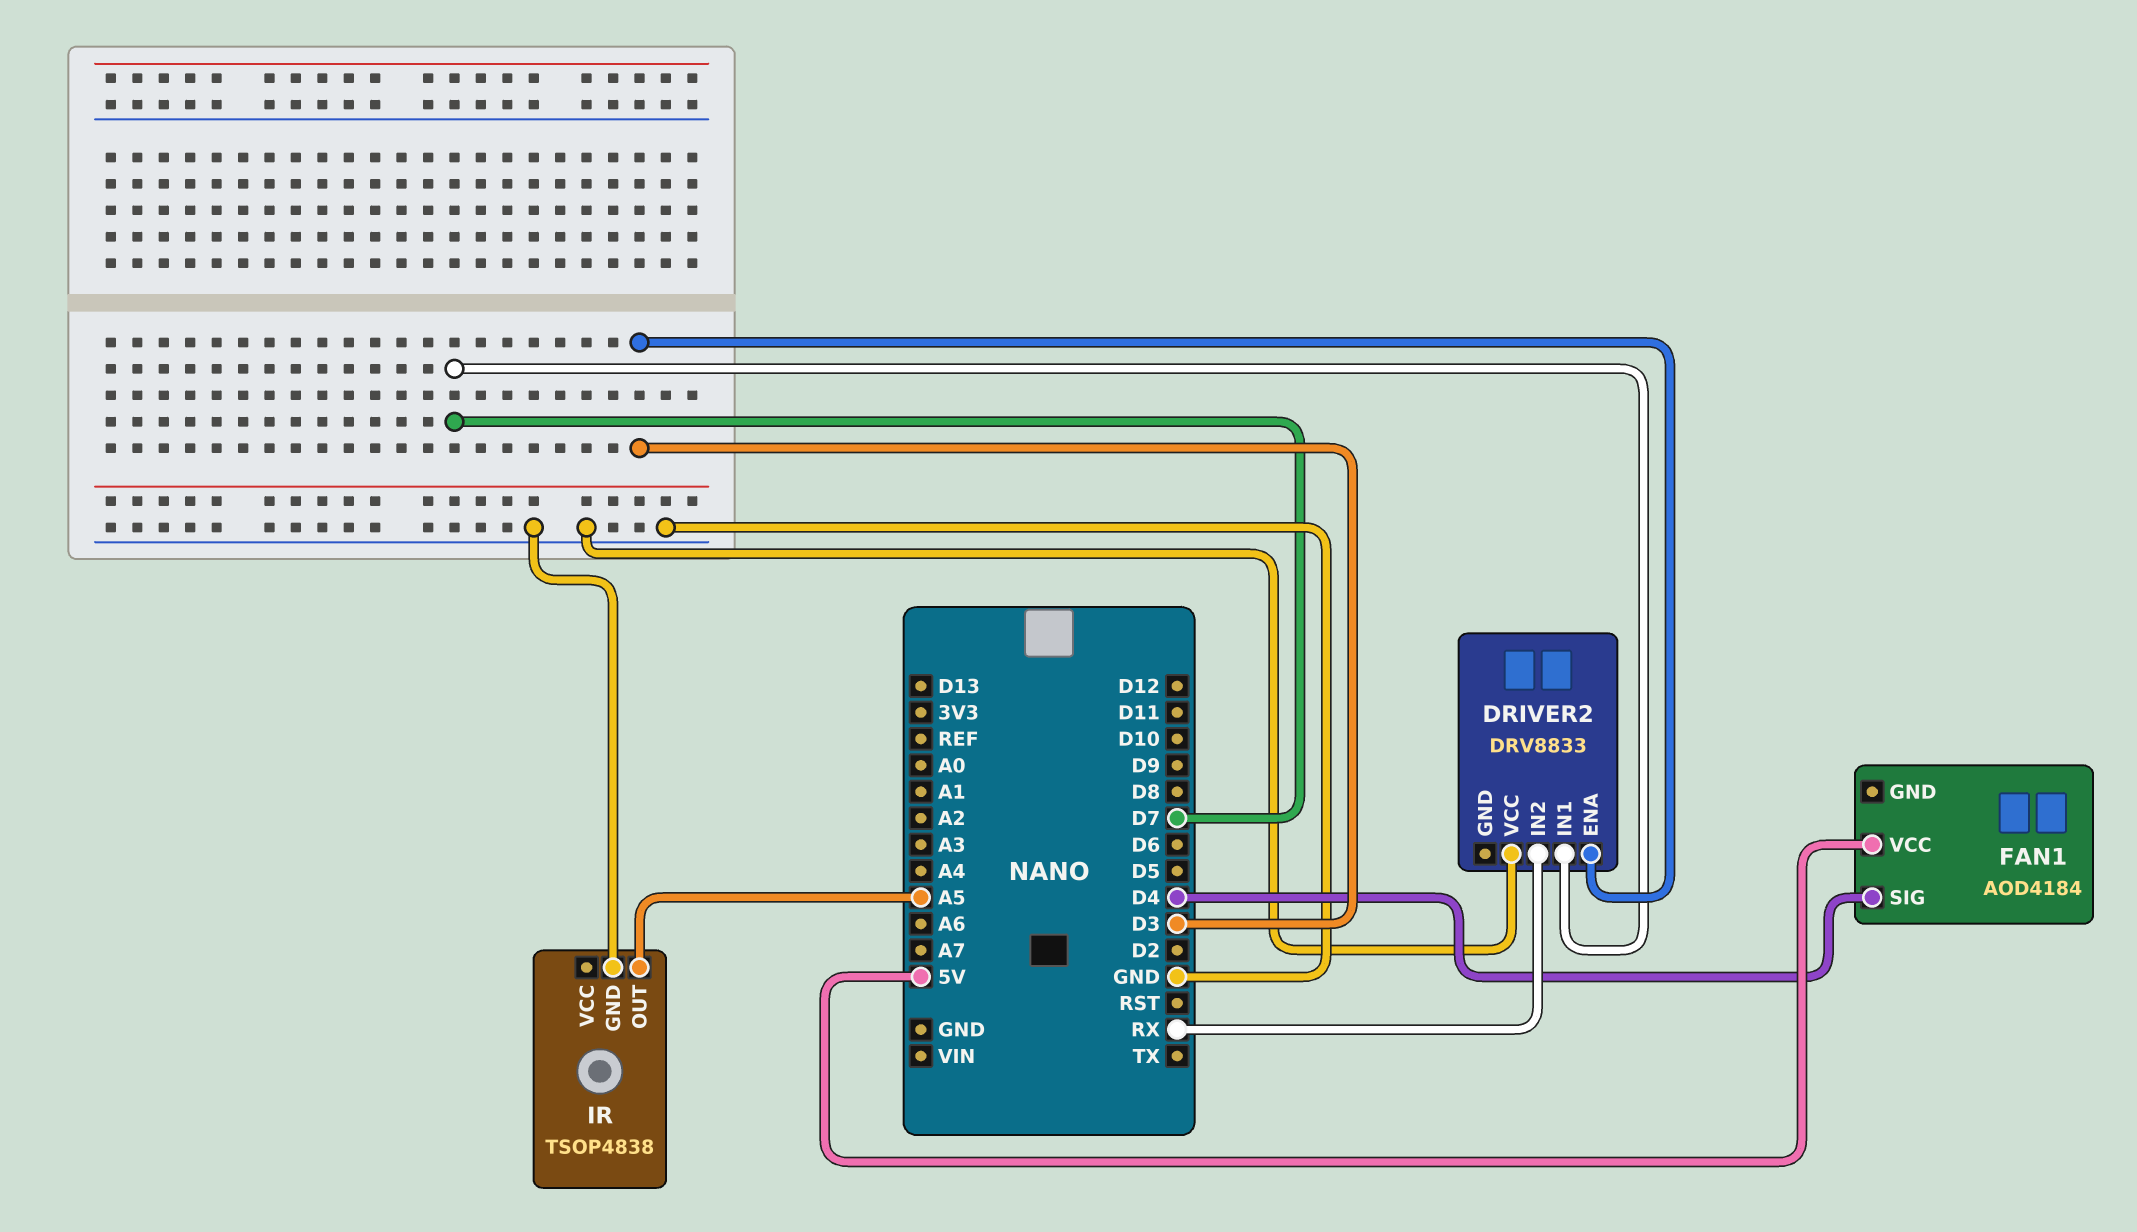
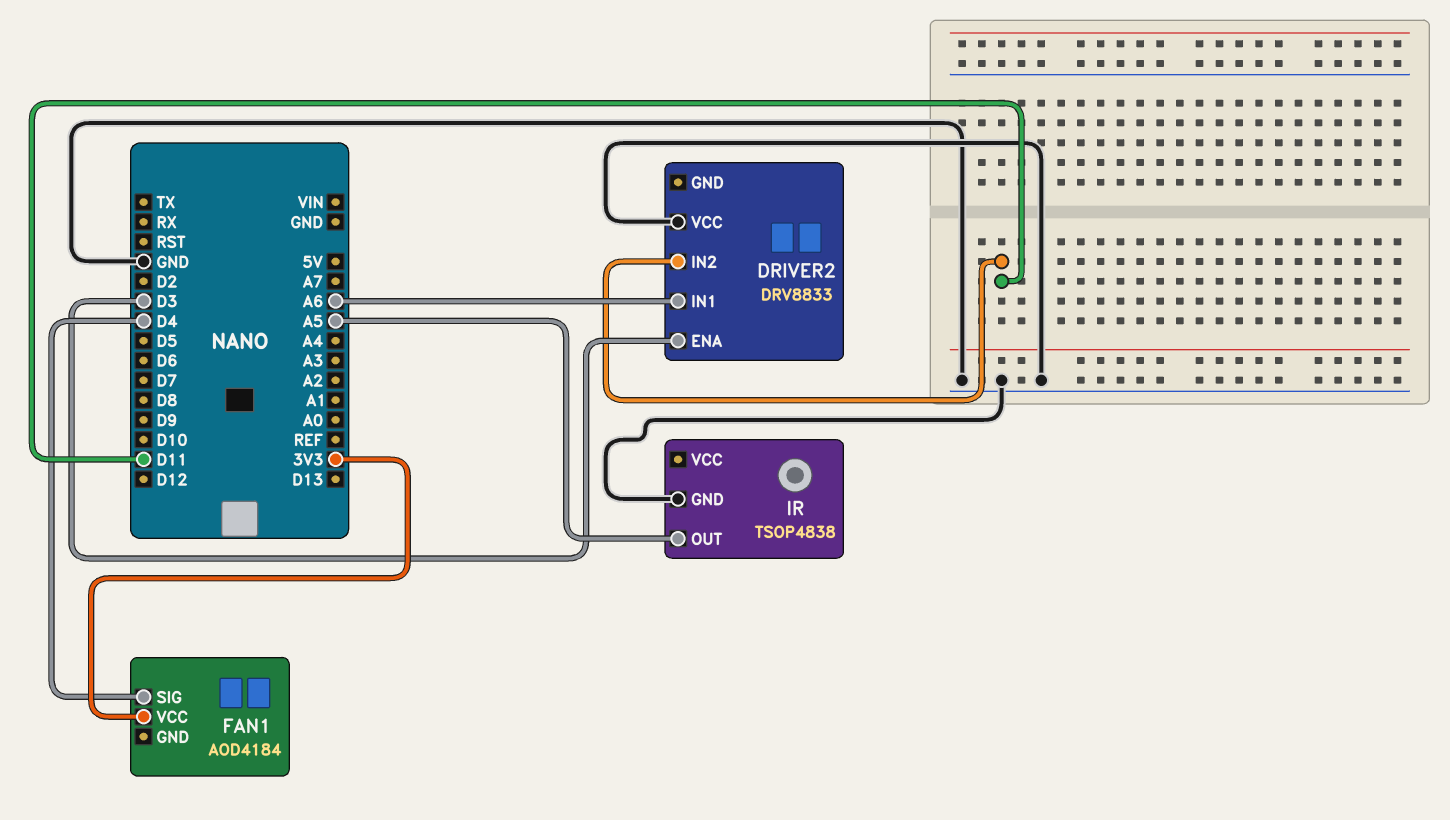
DRIVER2 pin IN1: D7 -> A6
DRIVER2 pin IN2: RX -> D11
FAN1 pin VCC: 5V -> 3V3

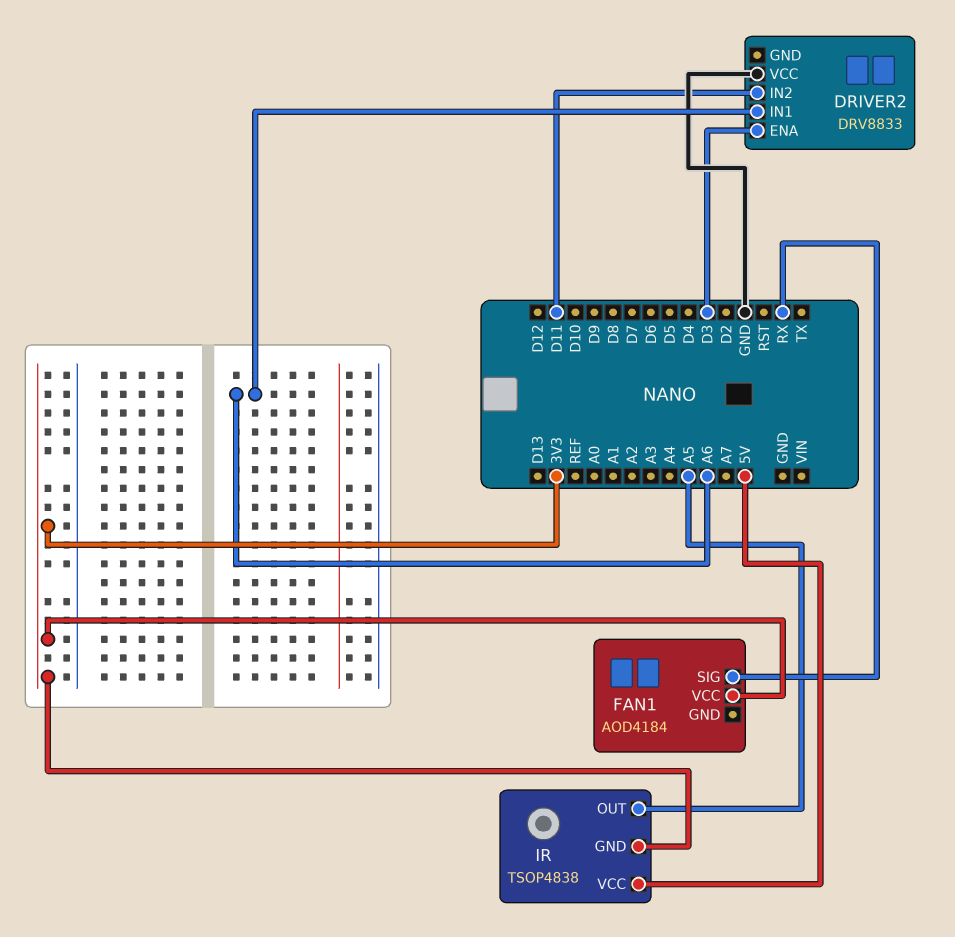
FAN1 pin SIG: D4 -> RX
IR pin GND: GND -> 3V3
IR pin VCC: none -> 5V

